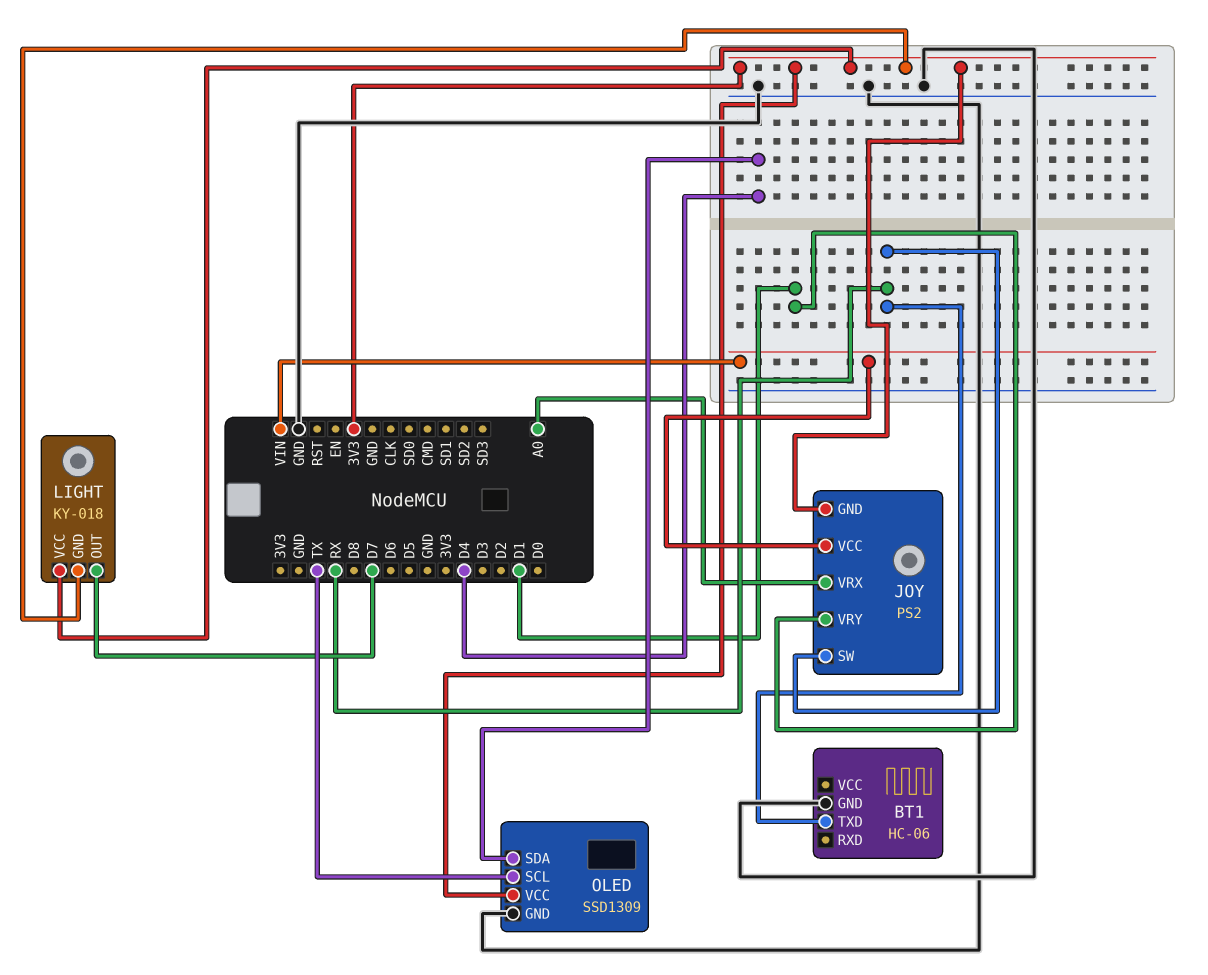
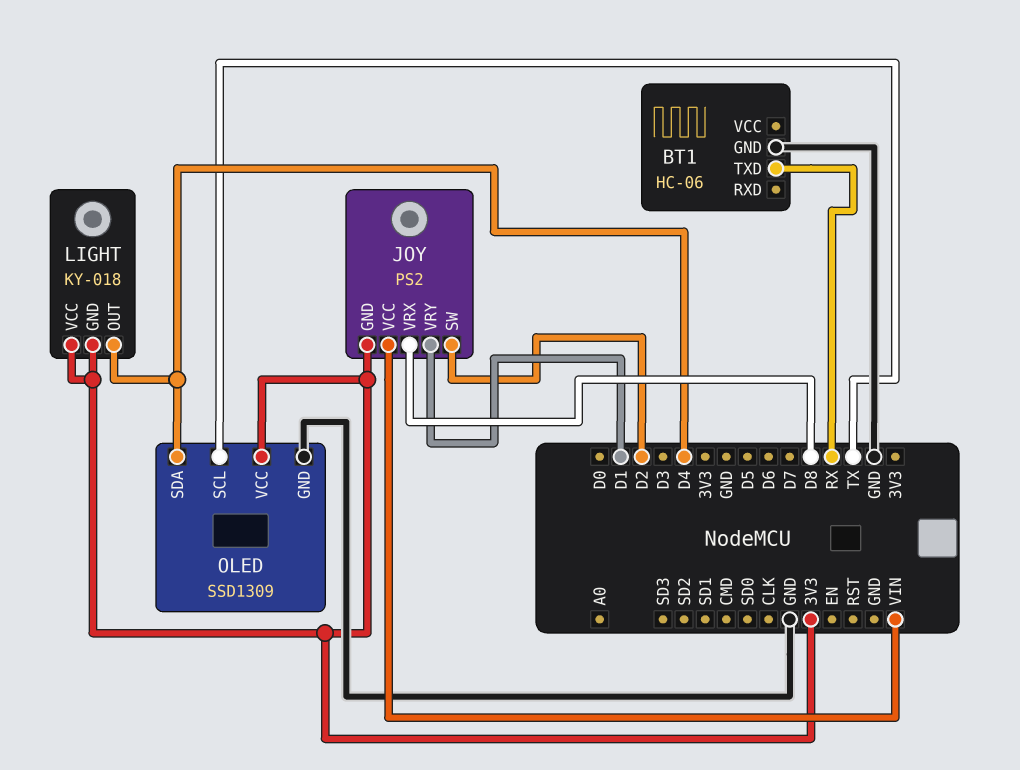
JOY pin SW: RX -> D2
JOY pin VRX: A0 -> D8
LIGHT pin OUT: D7 -> D4

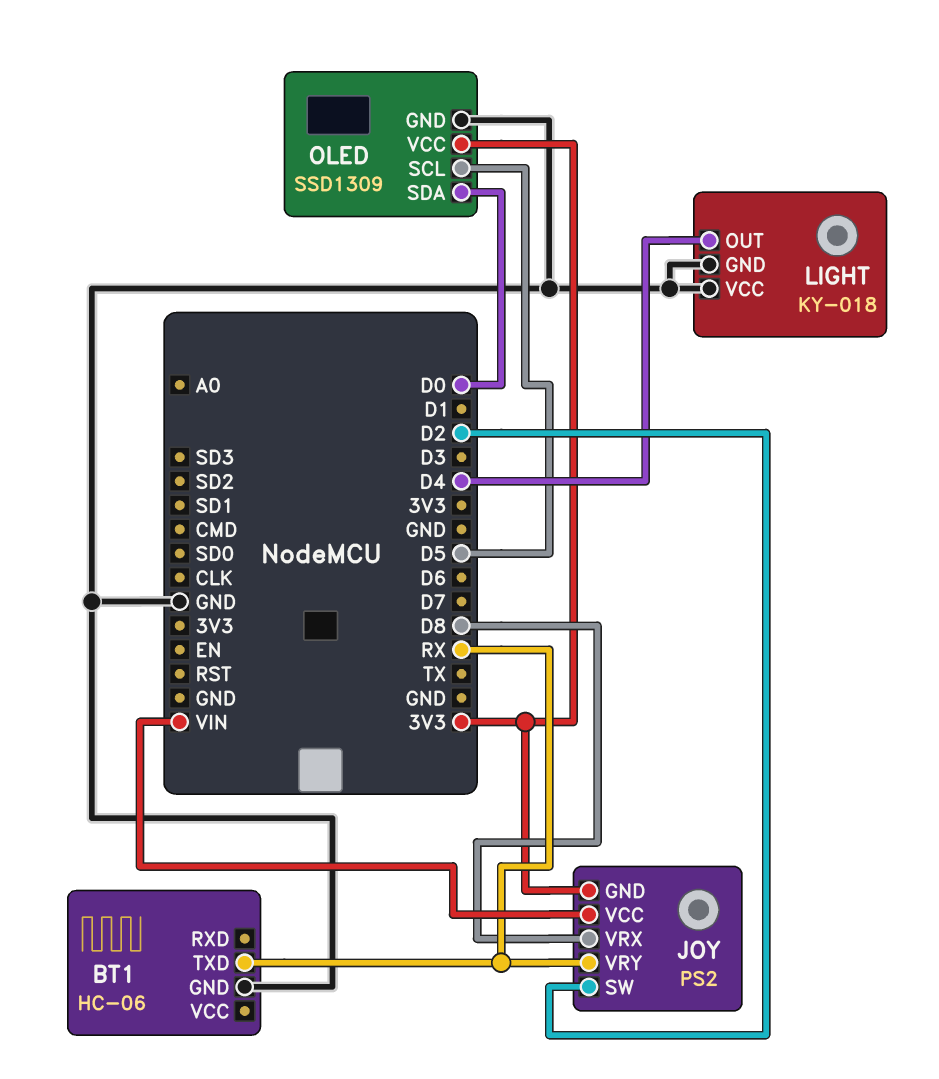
JOY pin VRY: D1 -> RX
LIGHT pin GND: 3V3 -> GND
LIGHT pin VCC: 3V3 -> GND
OLED pin SCL: TX -> D5
OLED pin SDA: D4 -> D0

